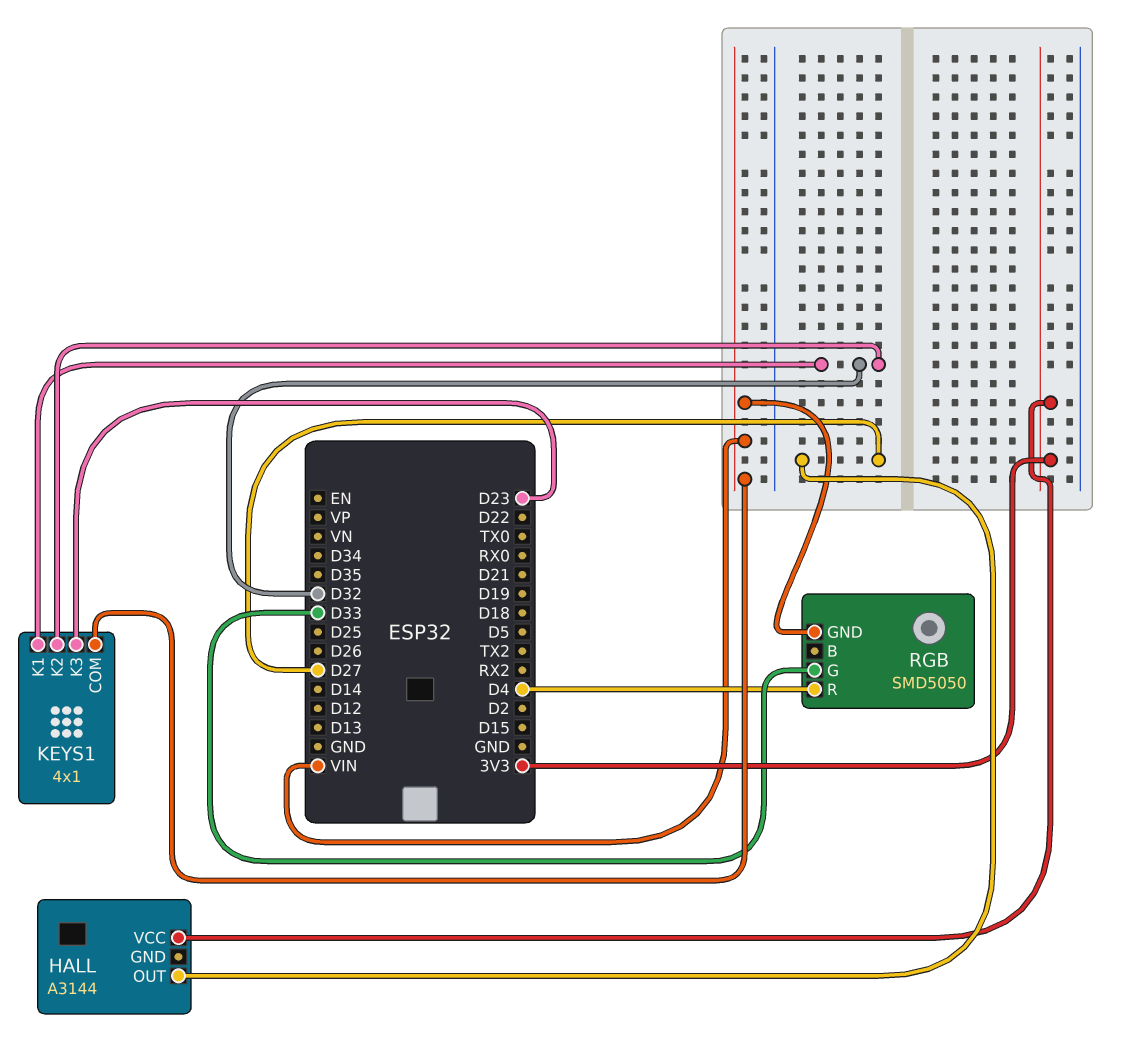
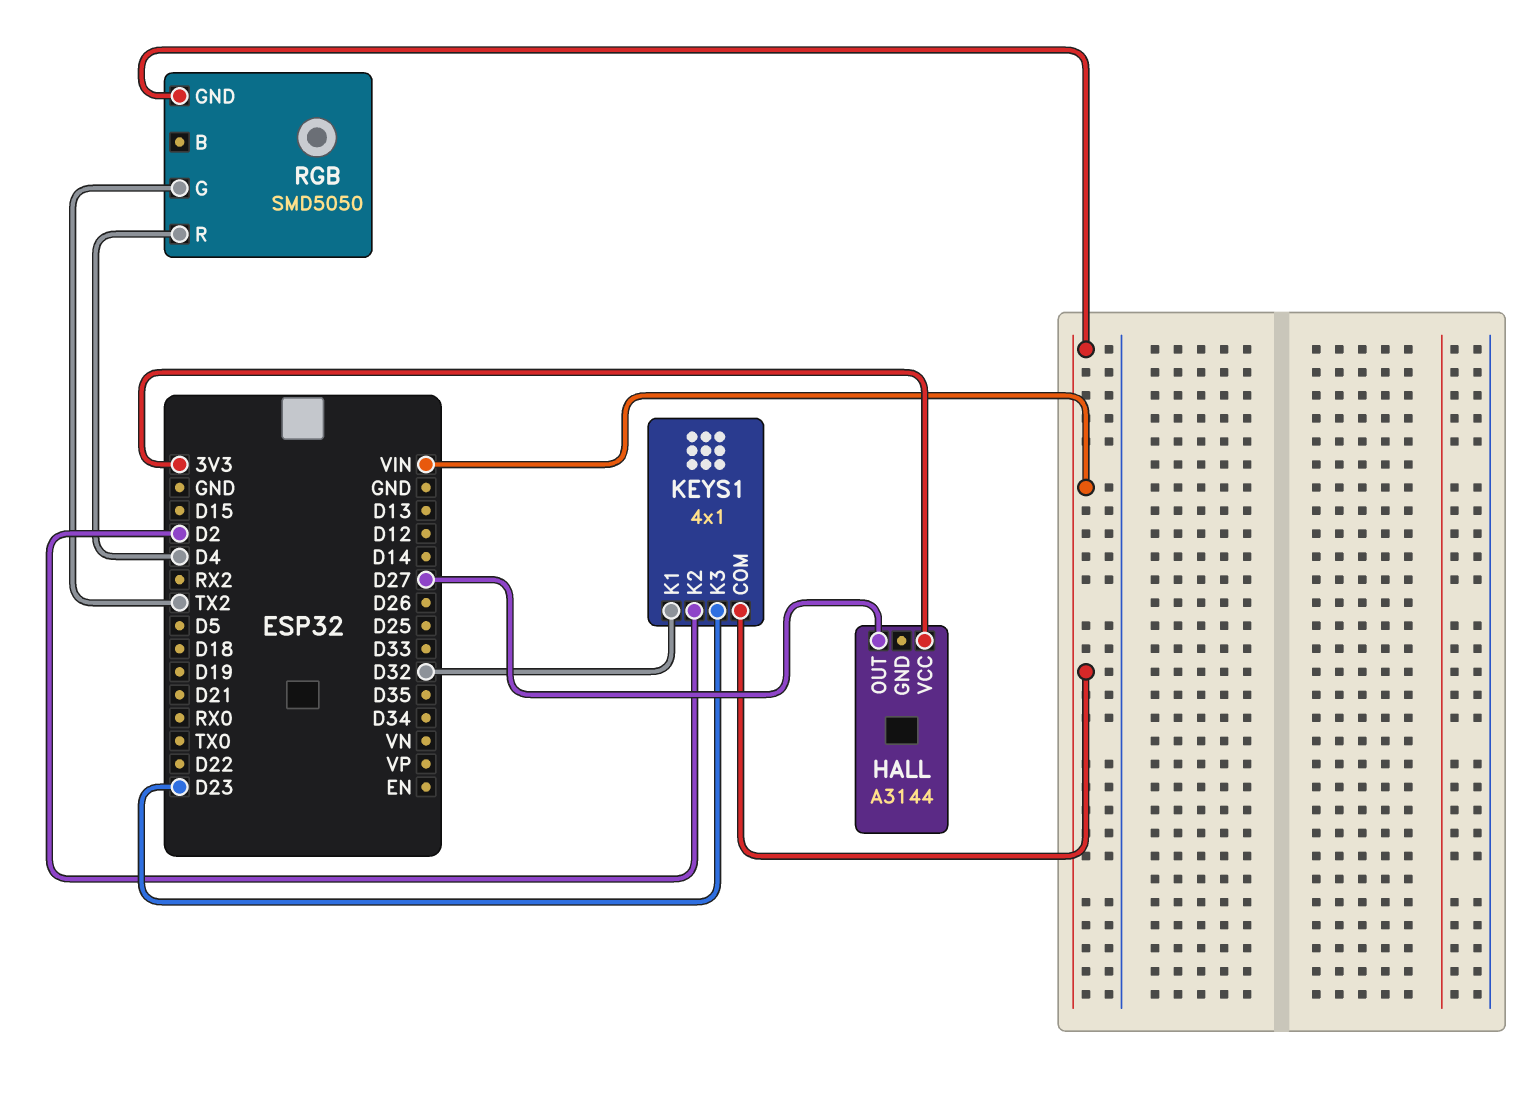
KEYS1 pin K2: D32 -> D2
RGB pin G: D33 -> TX2

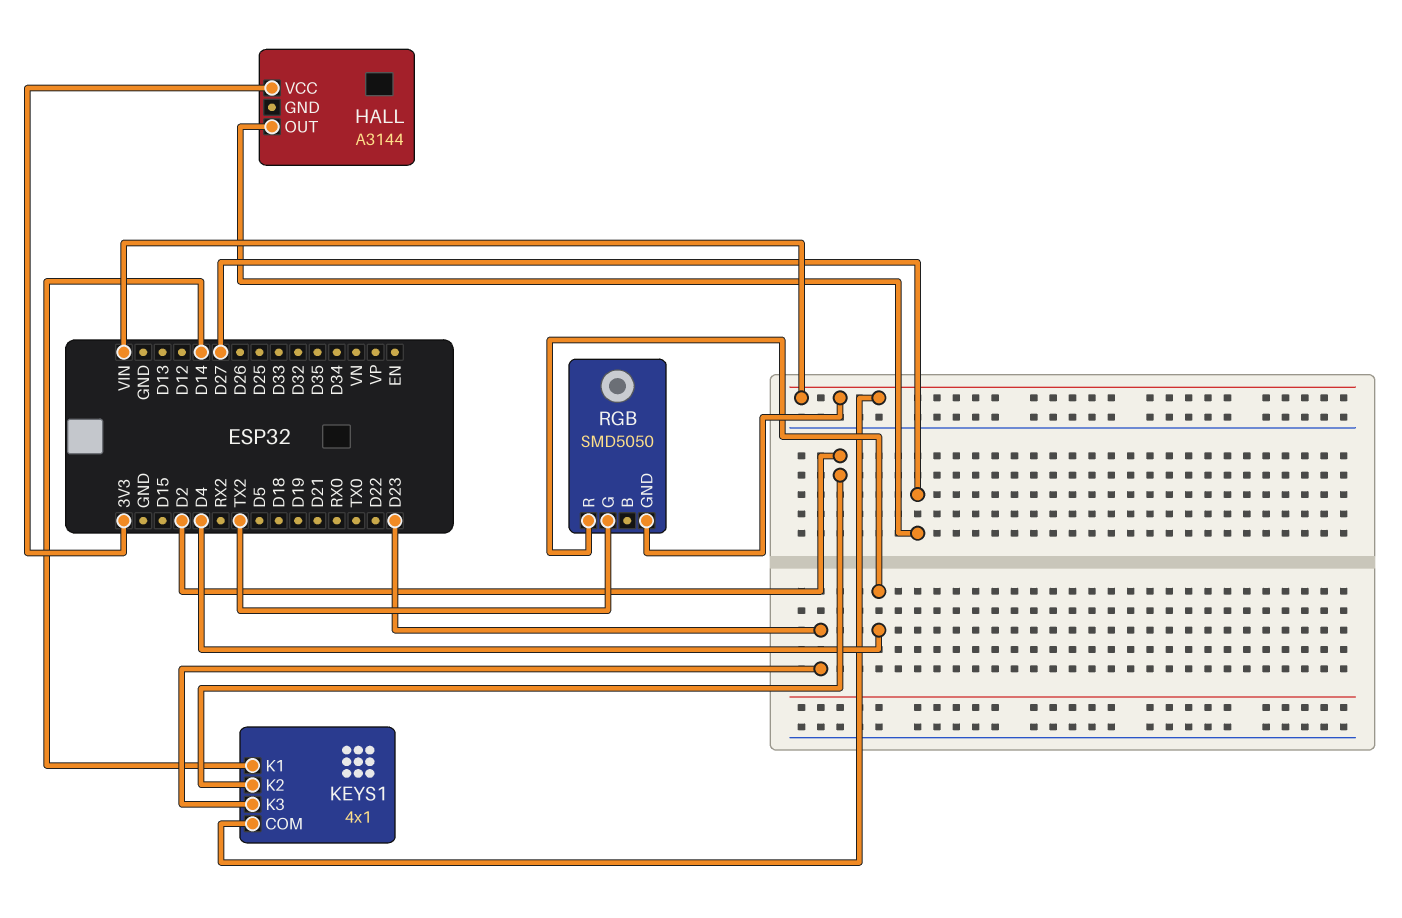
KEYS1 pin K1: D32 -> D14

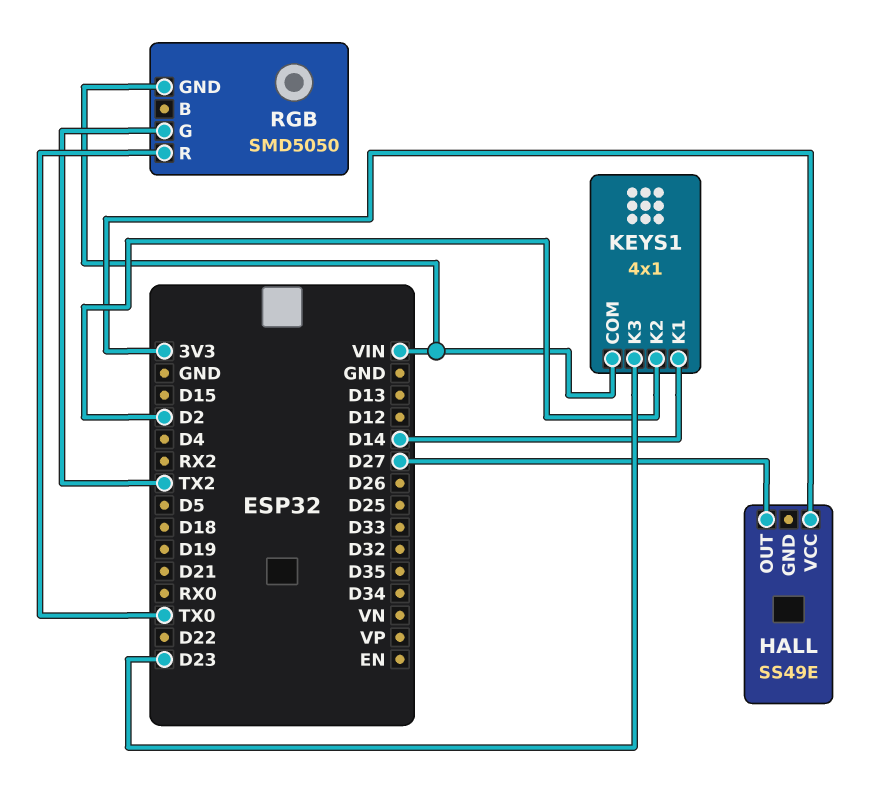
HALL: A3144 -> SS49E
RGB pin R: D4 -> TX0

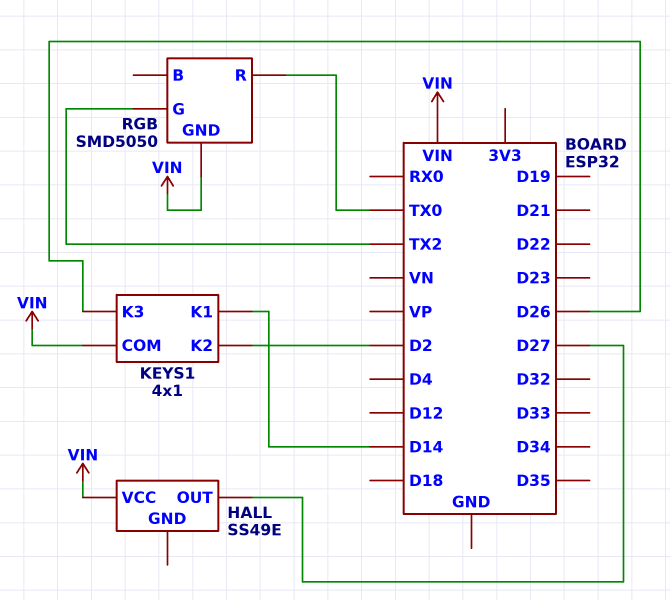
HALL pin VCC: 3V3 -> VIN
KEYS1 pin K3: D23 -> D26

